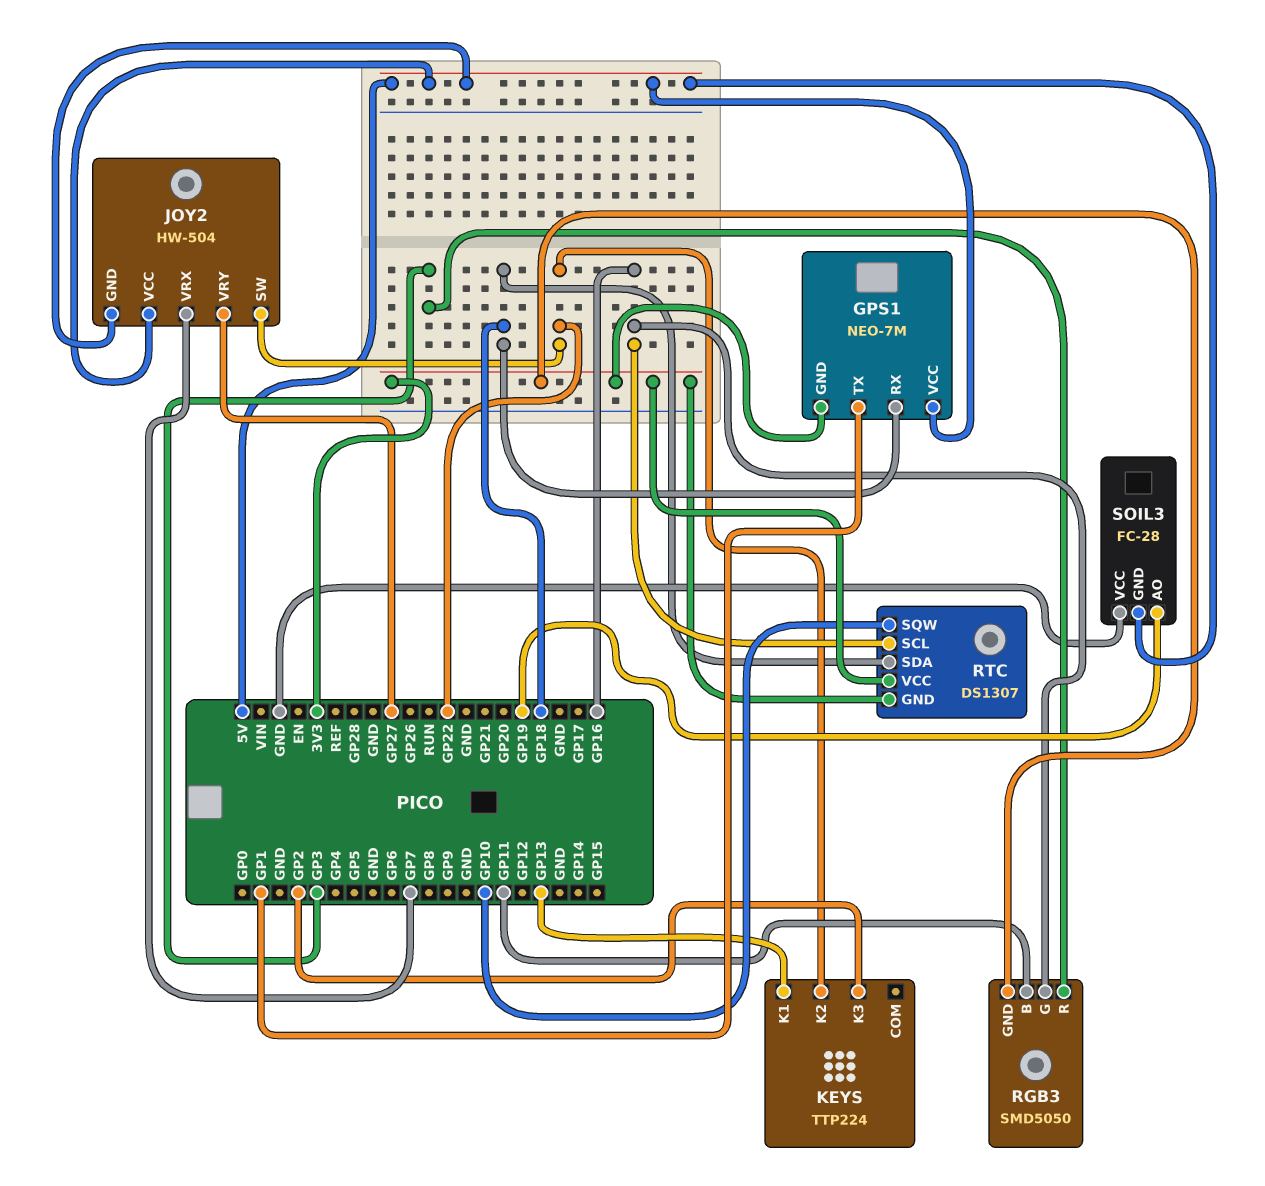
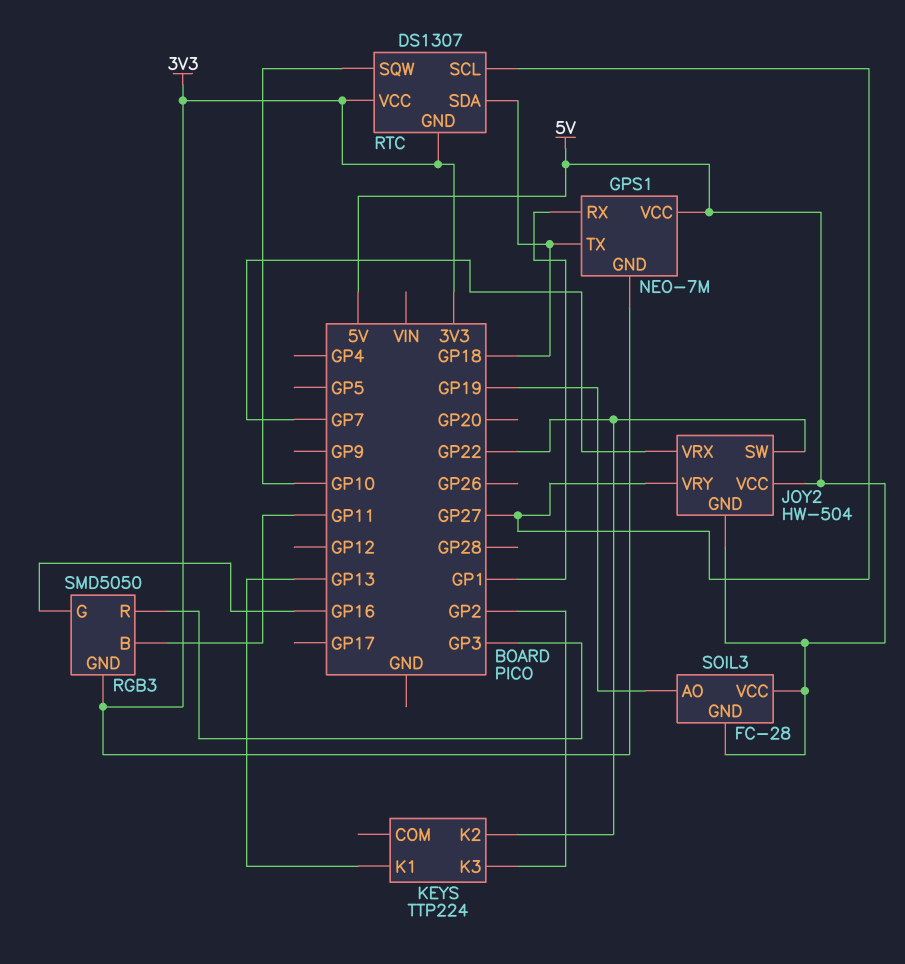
GPS1 pin RX: GP18 -> GP1
GPS1 pin TX: GP1 -> GP18
RTC pin SCL: GP16 -> GP27
SOIL3 pin VCC: GND -> 5V

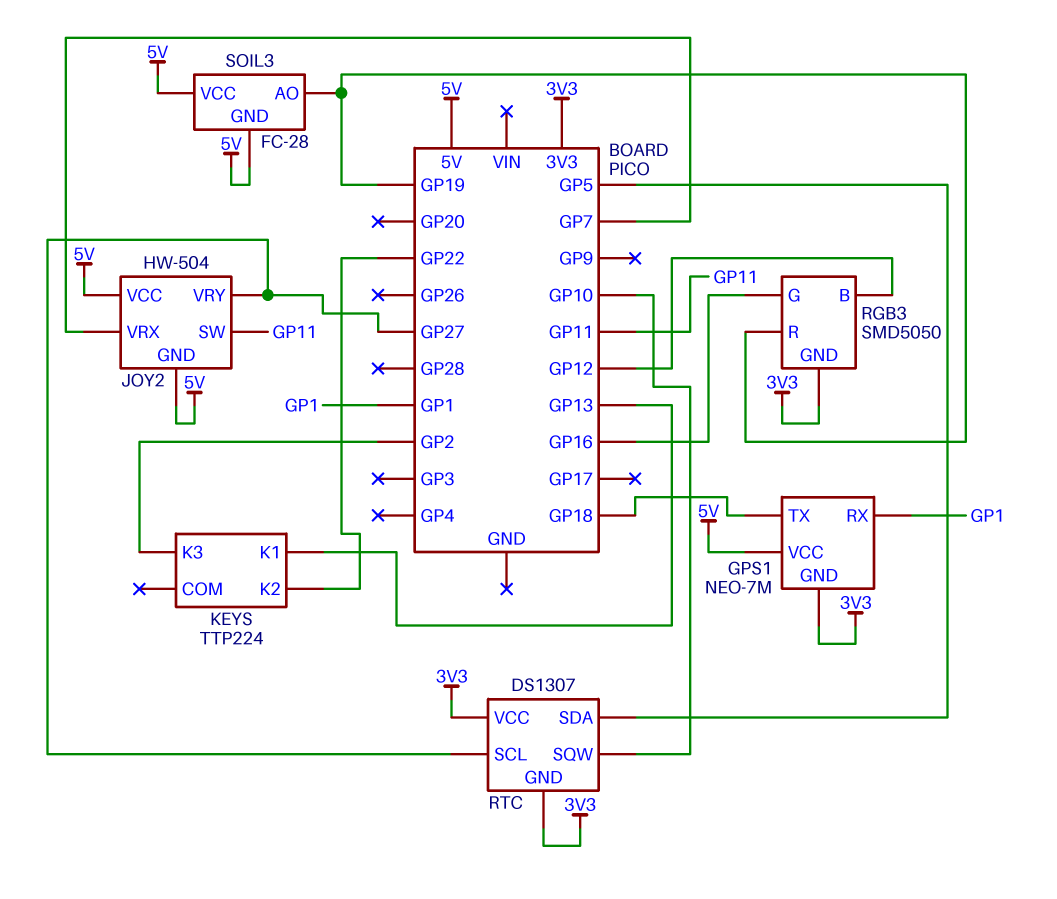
JOY2 pin SW: GP22 -> GP11
RGB3 pin B: GP11 -> GP12
RGB3 pin R: GP3 -> GP19
RTC pin SDA: GP18 -> GP5

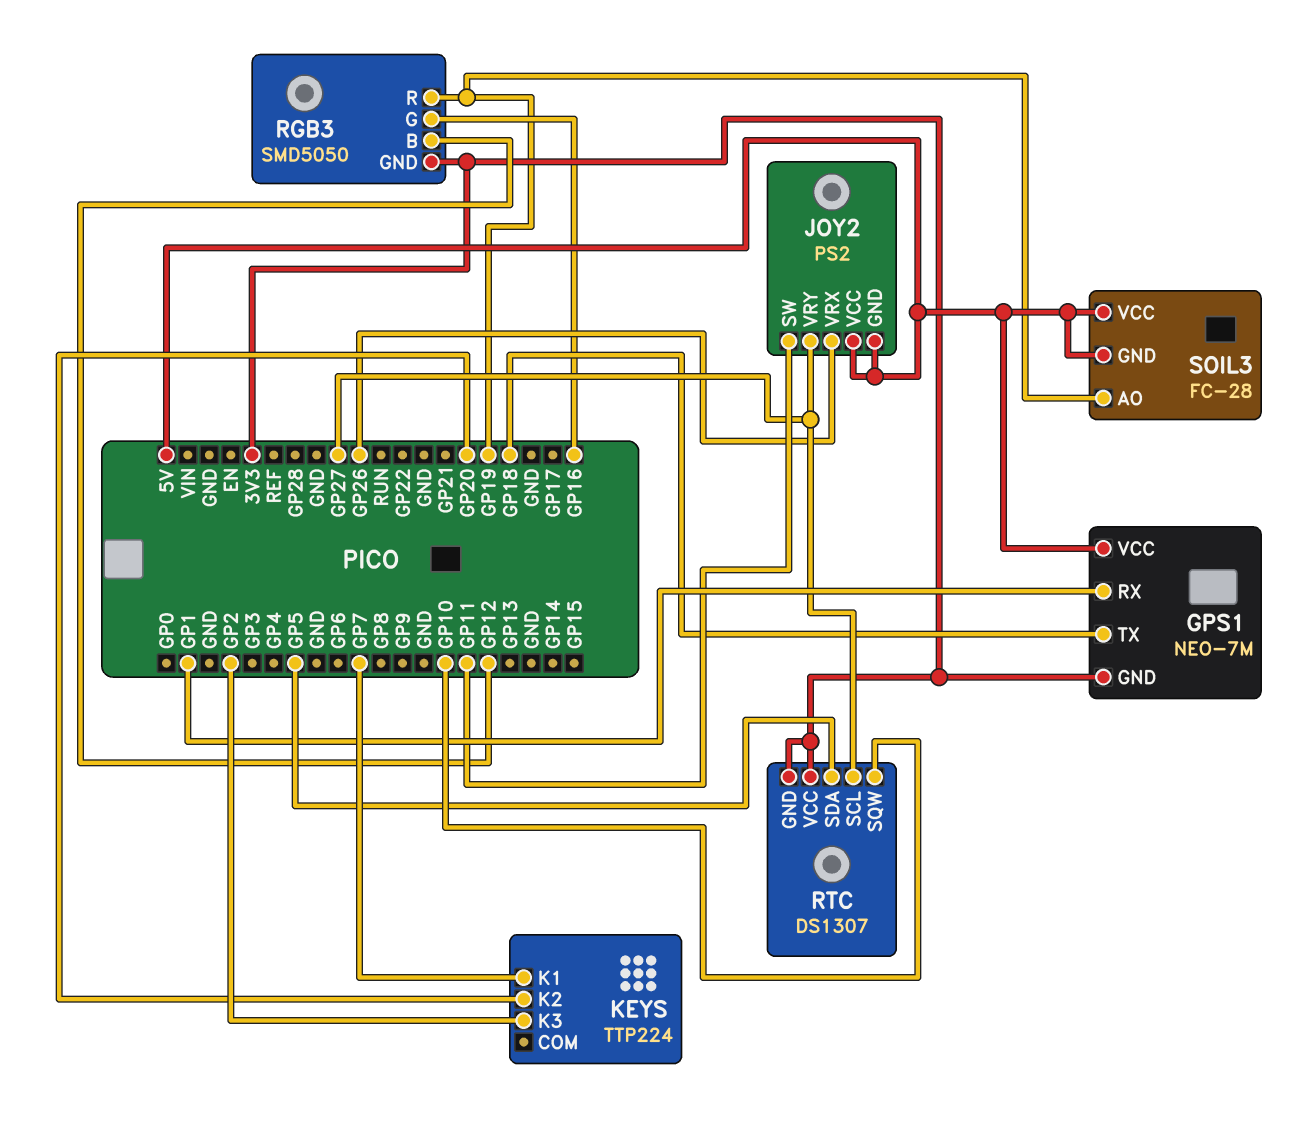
JOY2: HW-504 -> PS2
JOY2 pin VRX: GP7 -> GP26
KEYS pin K1: GP13 -> GP7
KEYS pin K2: GP22 -> GP20

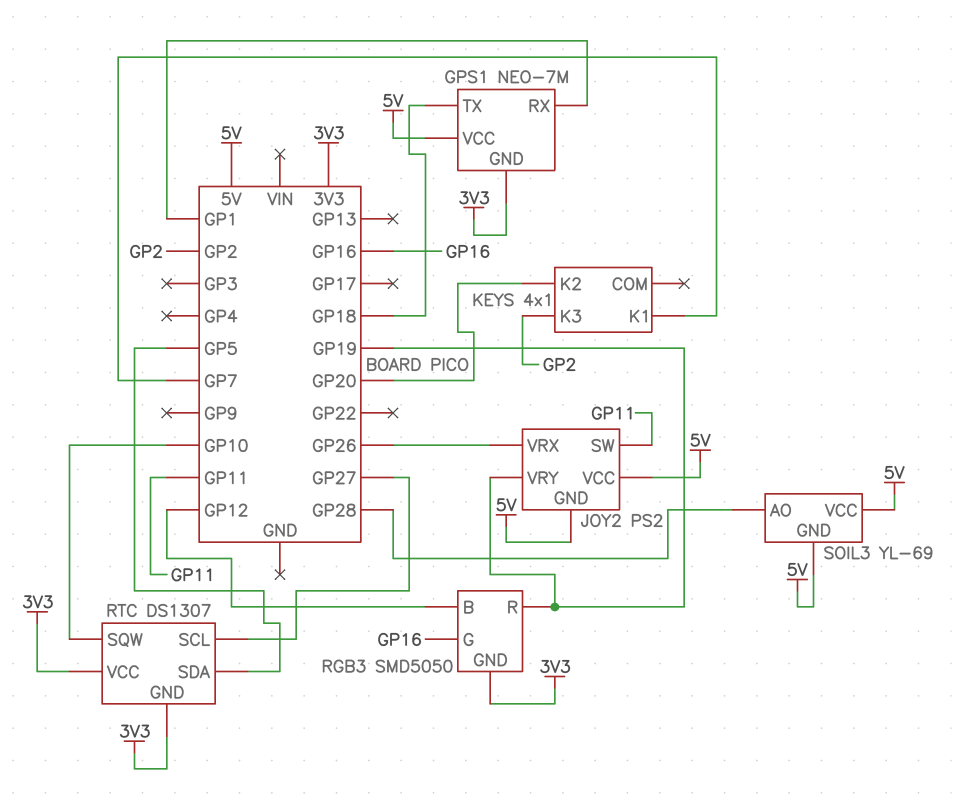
JOY2 pin VRY: GP27 -> GP19
KEYS: TTP224 -> 4x1
SOIL3: FC-28 -> YL-69
SOIL3 pin AO: GP19 -> GP28

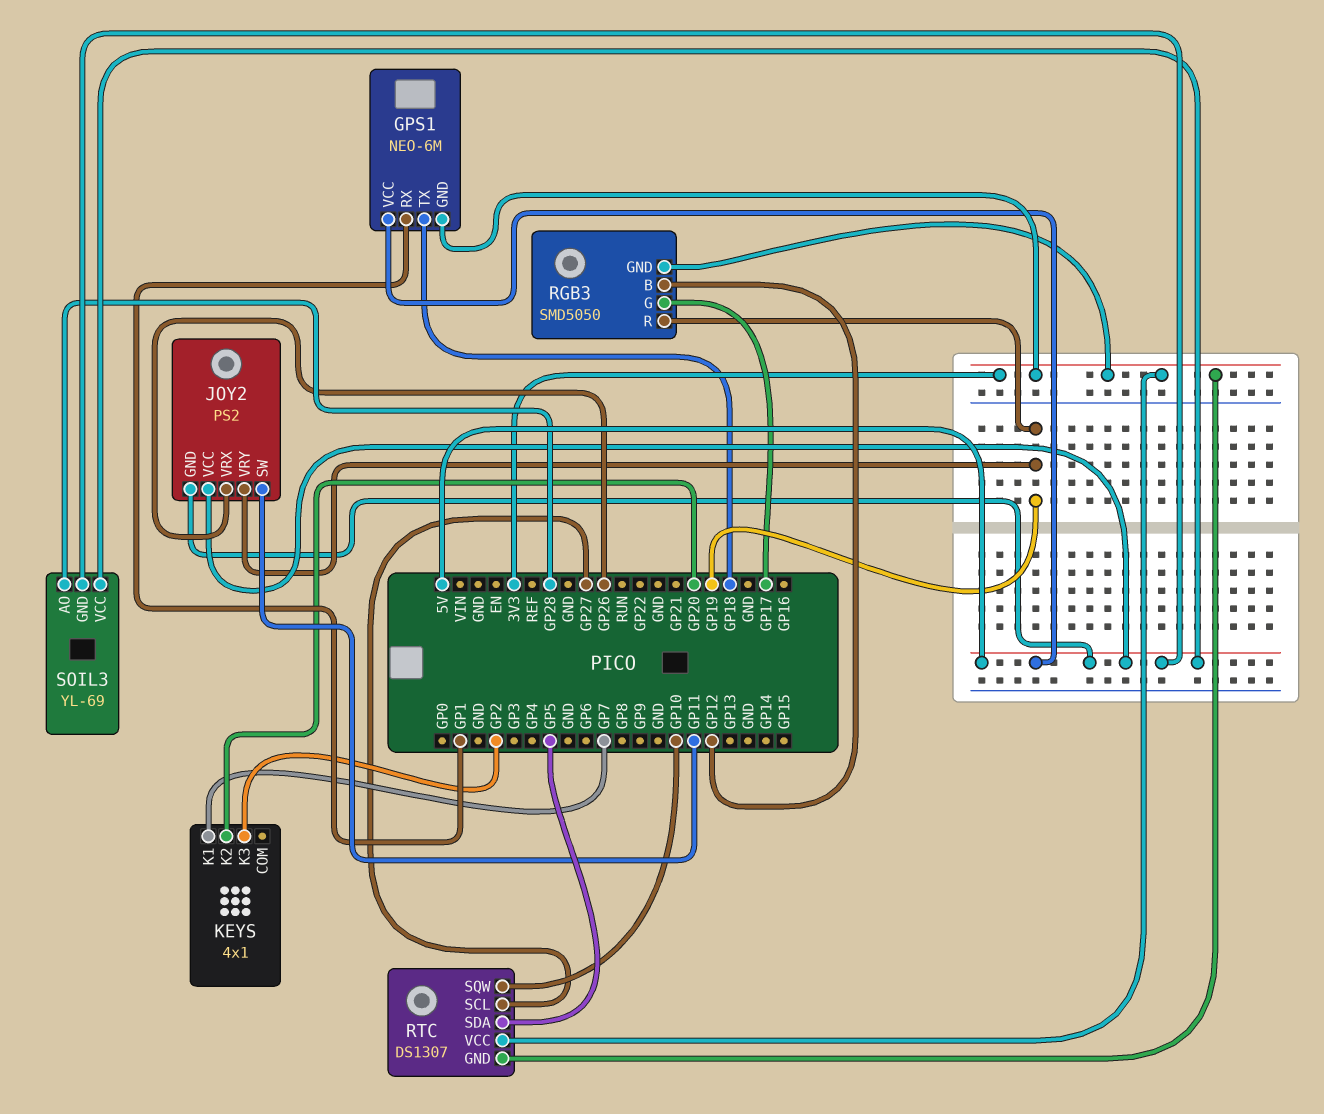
GPS1: NEO-7M -> NEO-6M
RGB3 pin G: GP16 -> GP17

